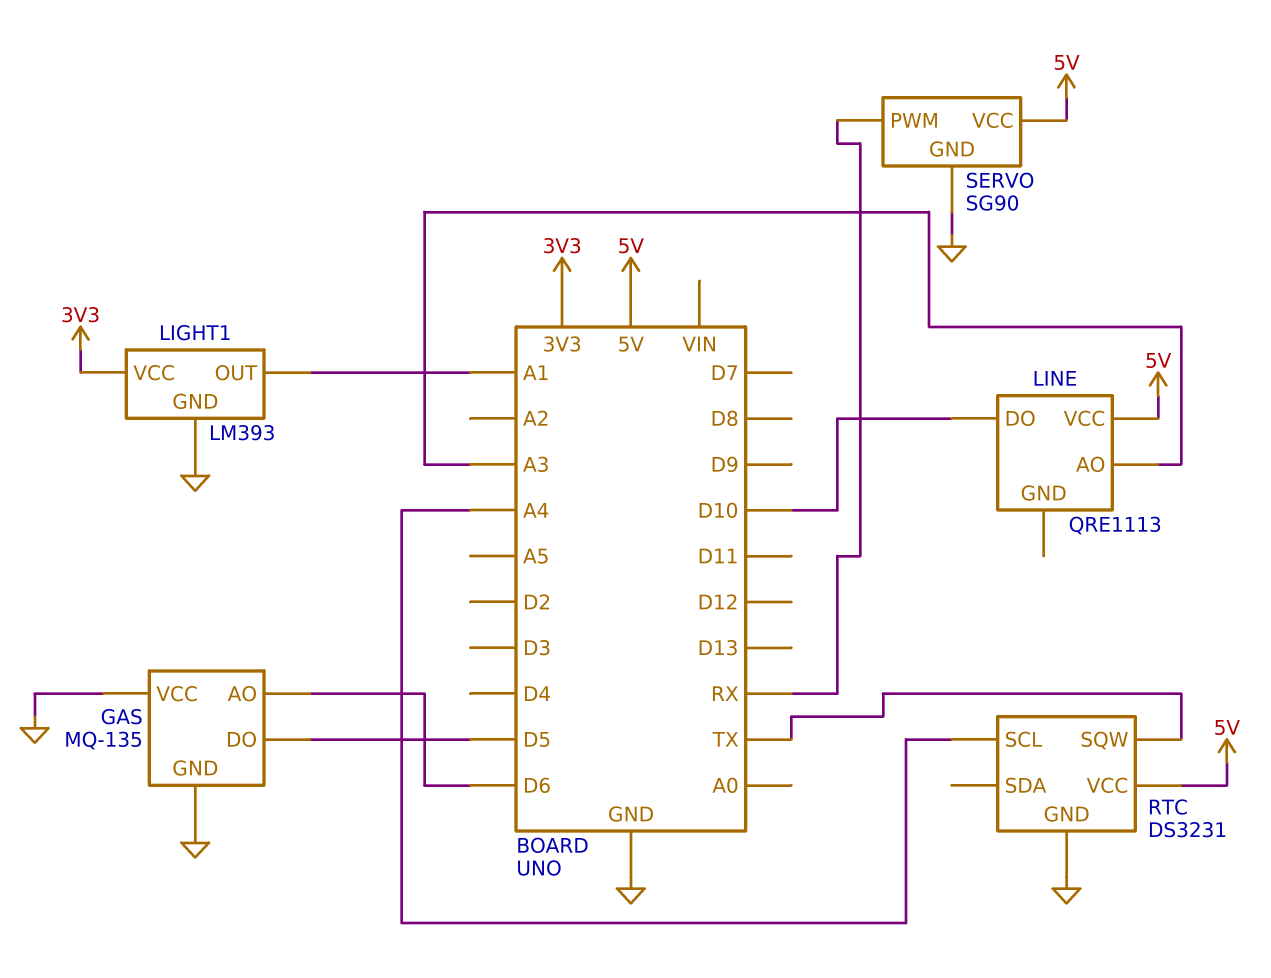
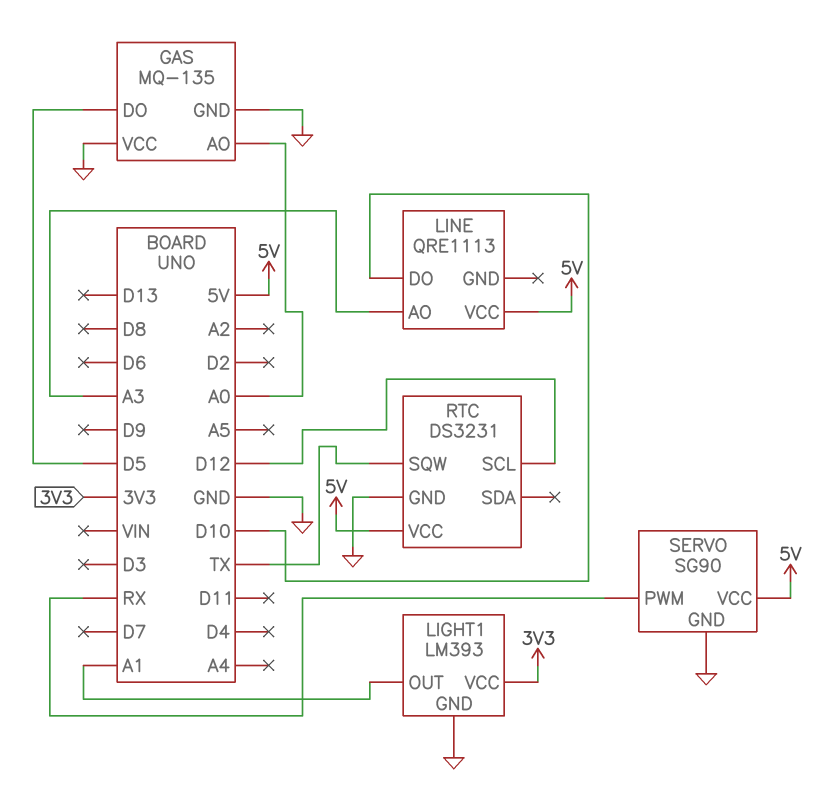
GAS pin AO: D6 -> A0
RTC pin SCL: A4 -> D12

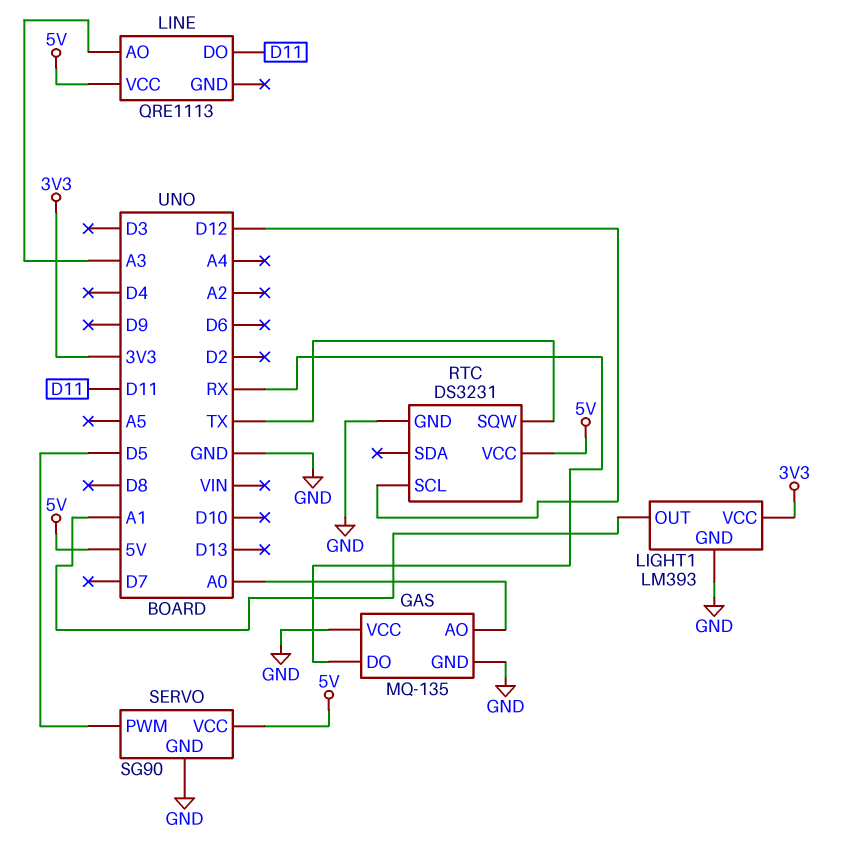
GAS pin DO: D5 -> RX
LINE pin DO: D10 -> D11
SERVO pin PWM: RX -> D5

